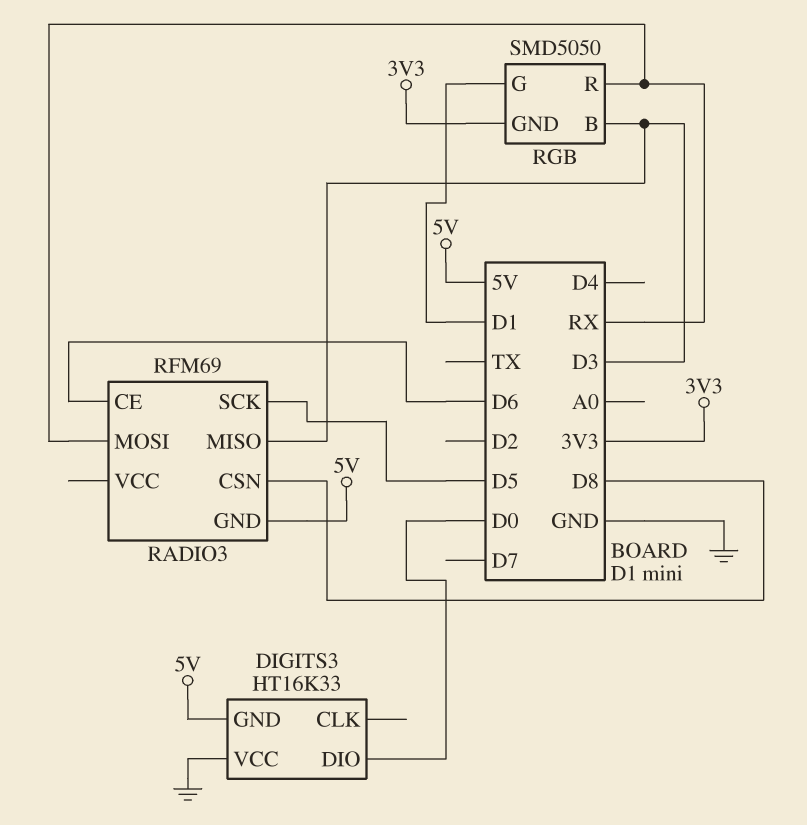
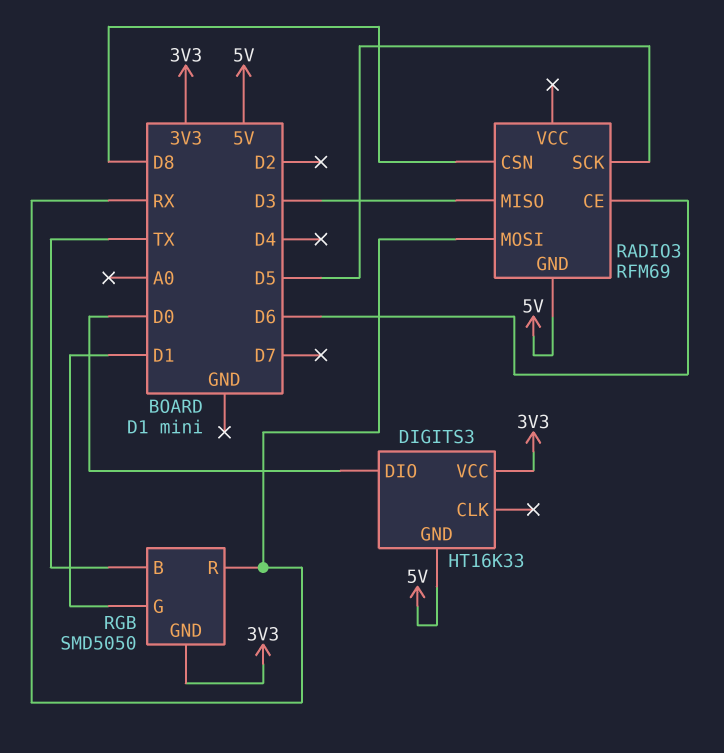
DIGITS3 pin VCC: GND -> 3V3
RGB pin B: D3 -> TX

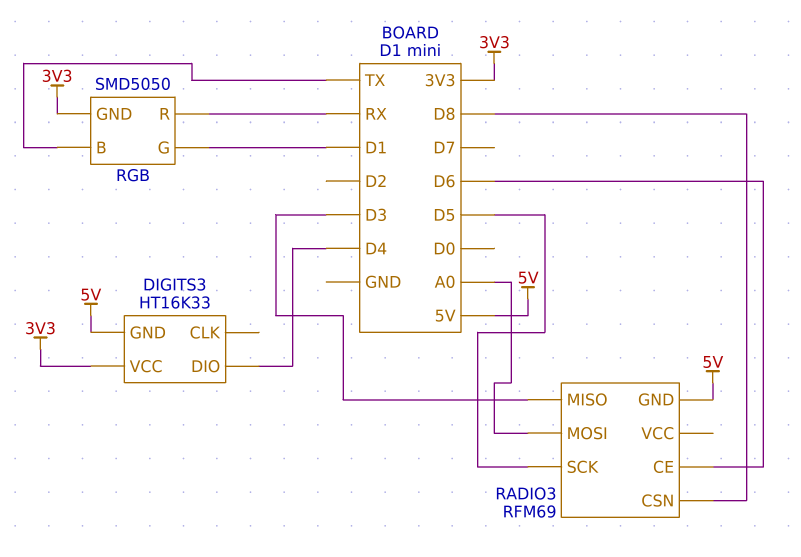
DIGITS3 pin DIO: D0 -> D4
RADIO3 pin MOSI: RX -> A0

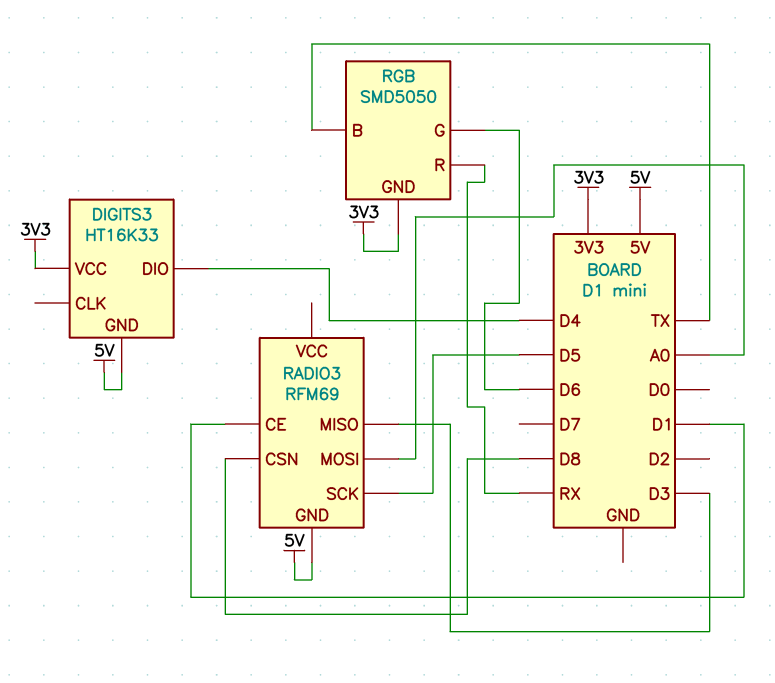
RADIO3 pin CE: D6 -> D1
RGB pin G: D1 -> D6

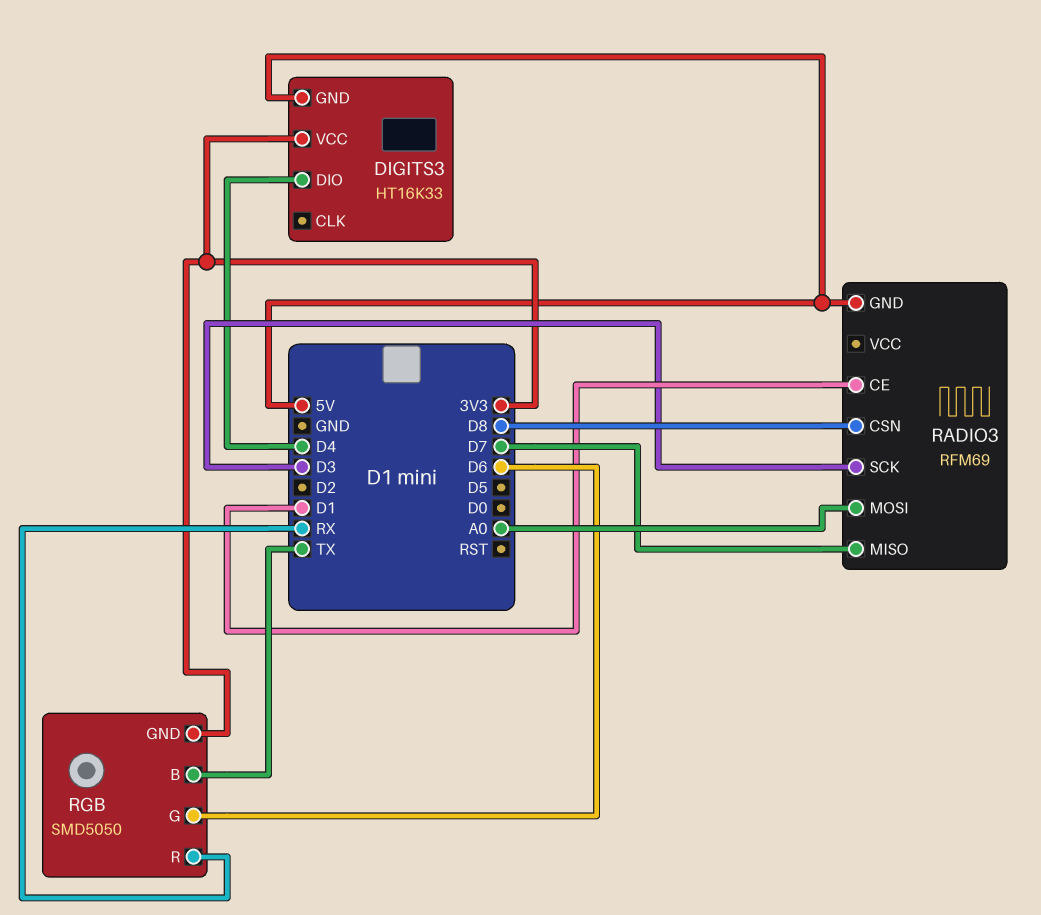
RADIO3 pin MISO: D3 -> D7
RADIO3 pin SCK: D5 -> D3

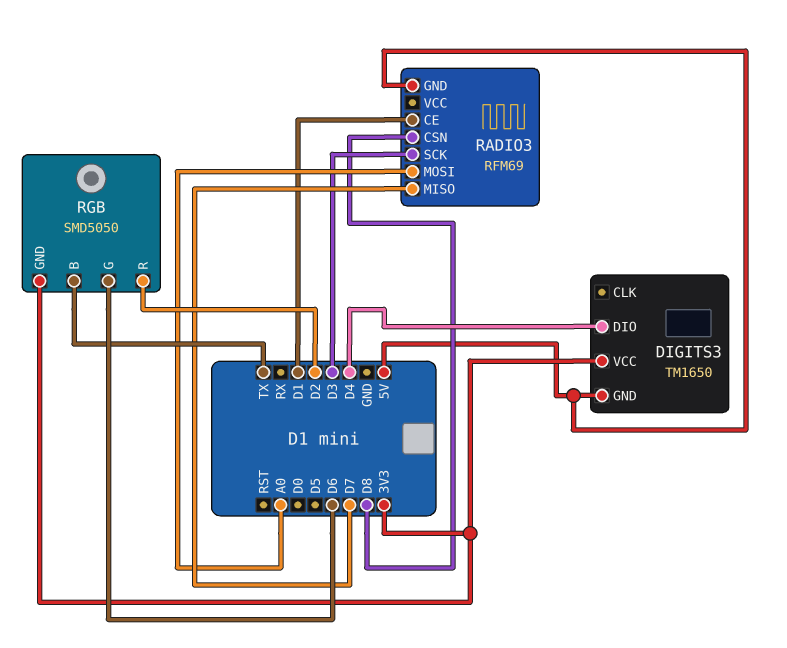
DIGITS3: HT16K33 -> TM1650
RGB pin R: RX -> D2

